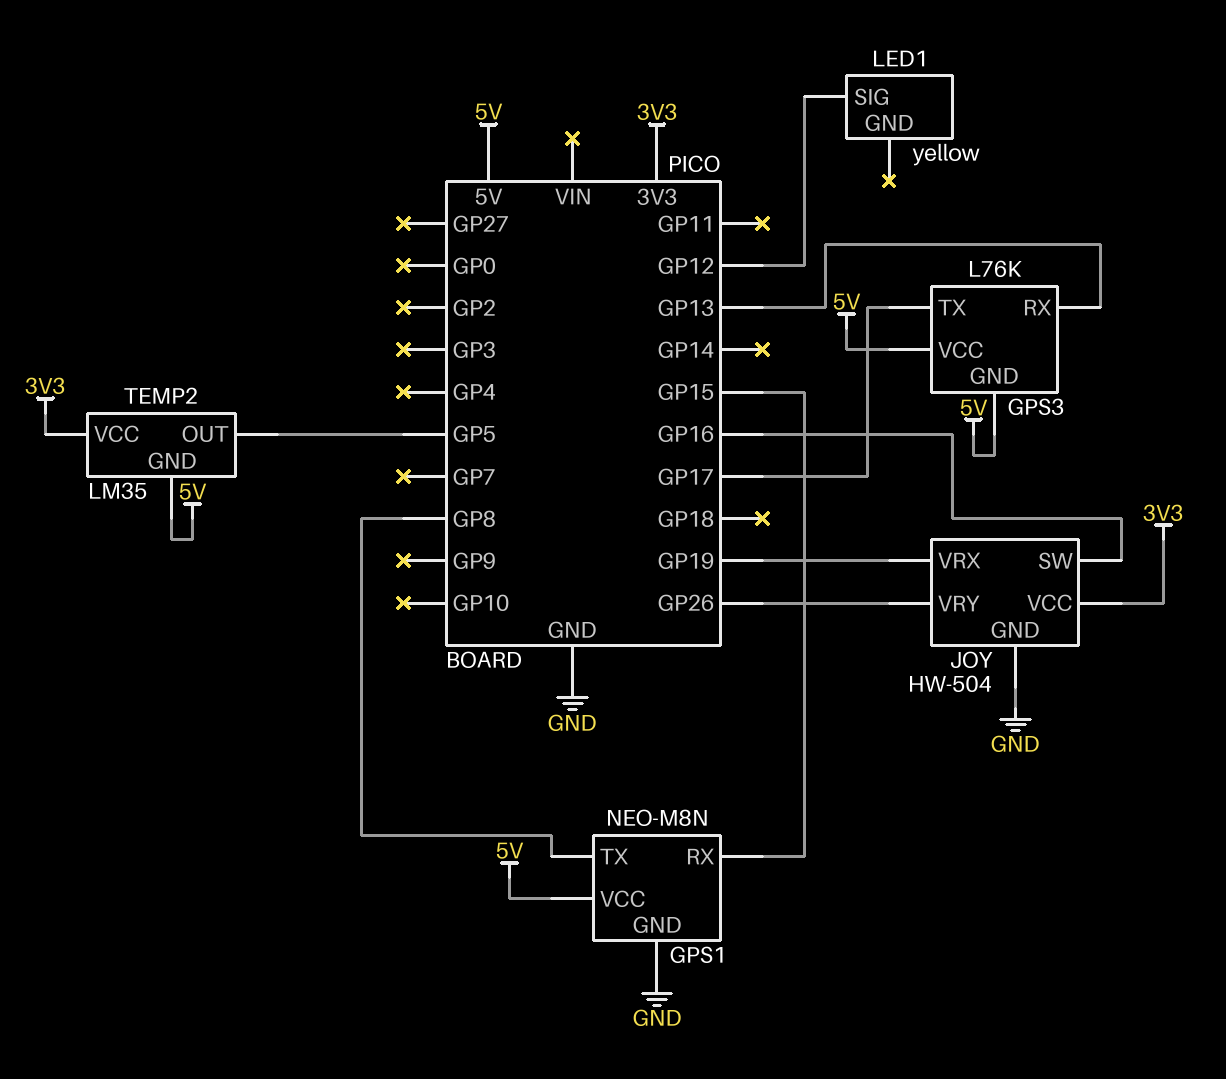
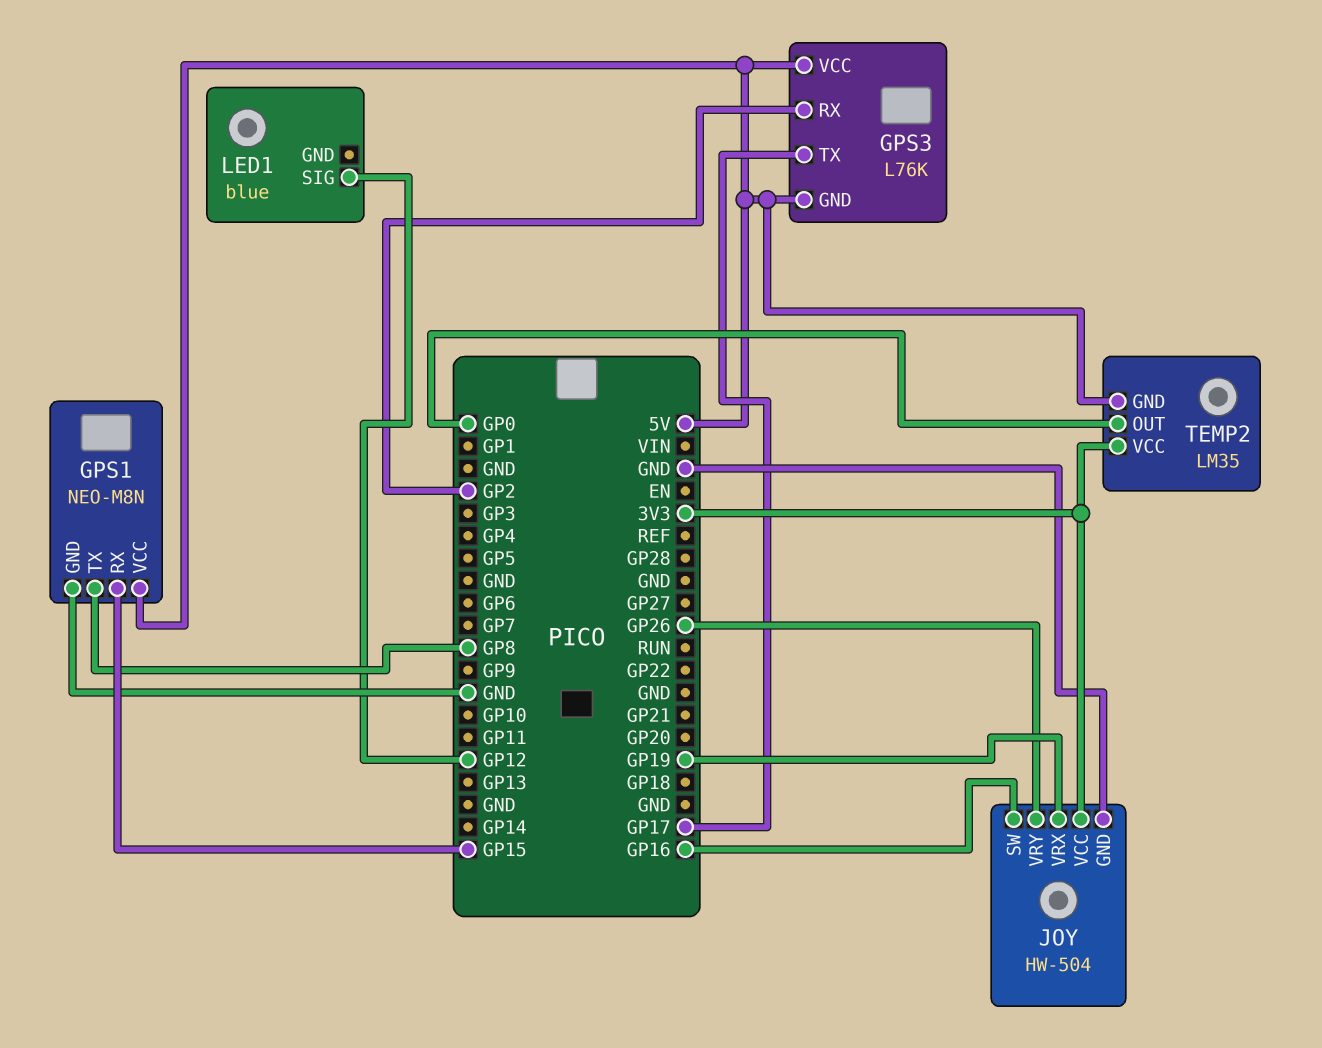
GPS3 pin RX: GP13 -> GP2
LED1: yellow -> blue
TEMP2 pin OUT: GP5 -> GP0

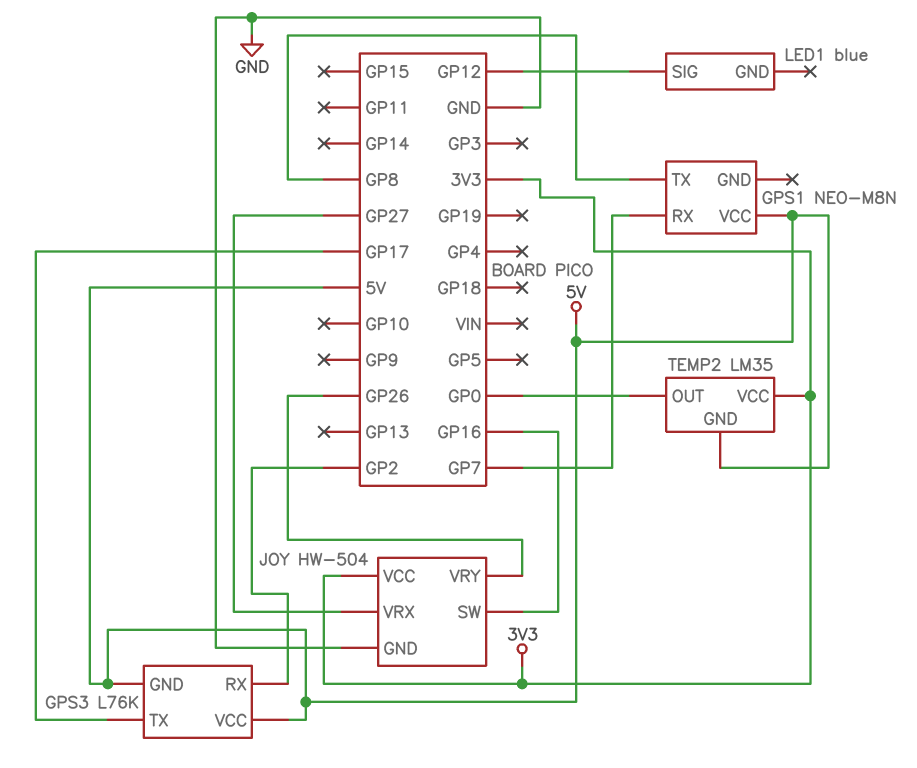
GPS1 pin GND: GND -> none
GPS1 pin RX: GP15 -> GP7
JOY pin VRX: GP19 -> GP27

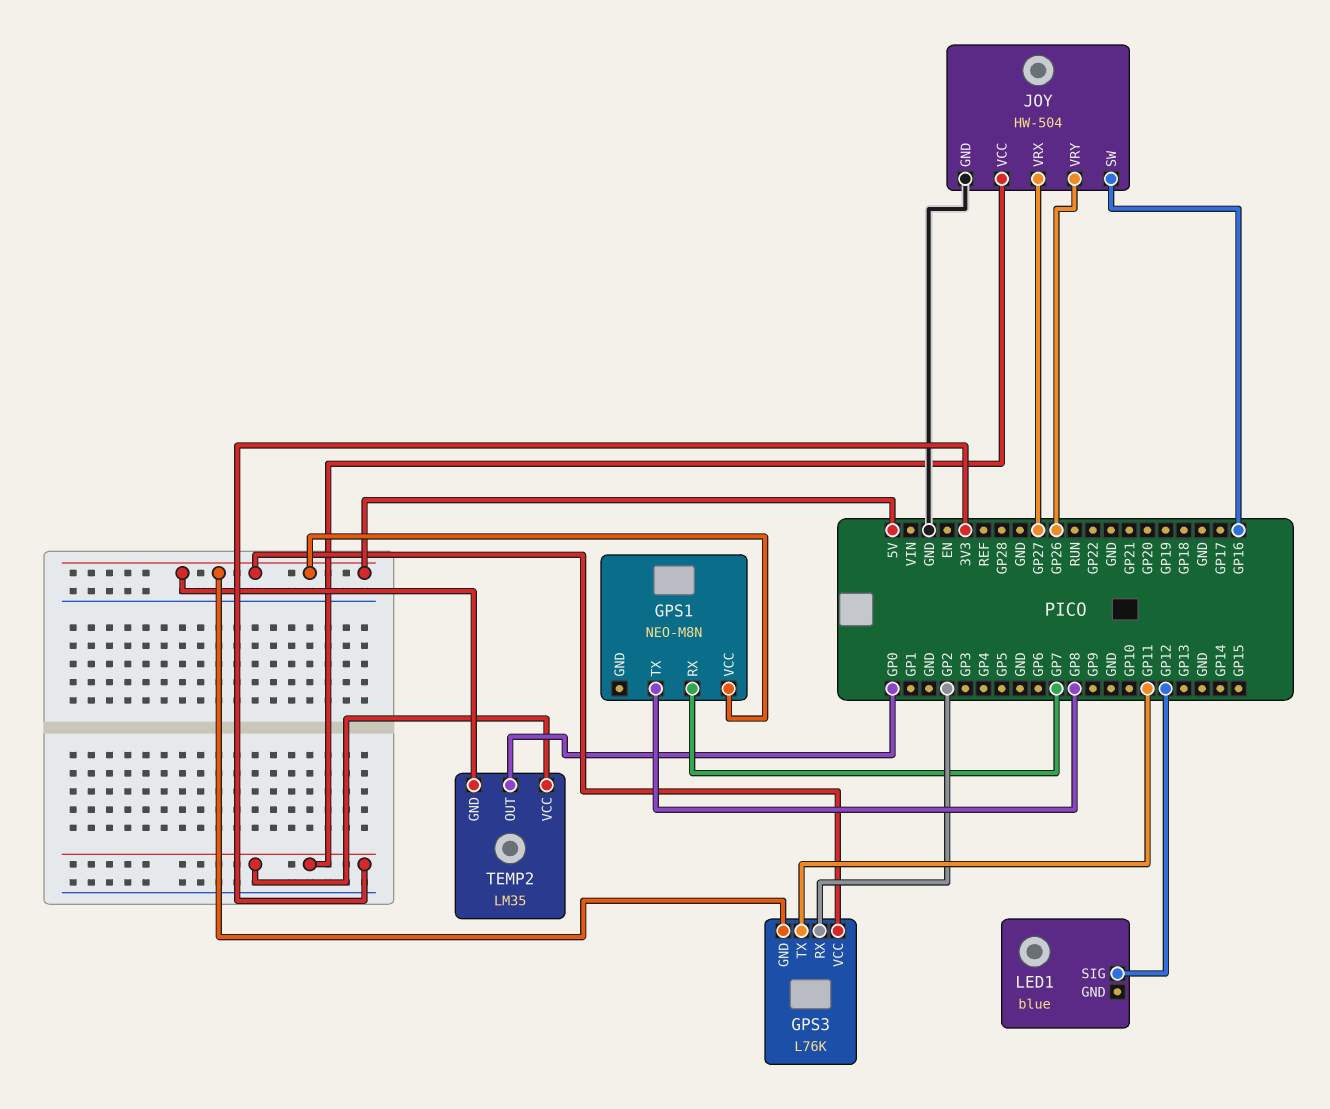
GPS3 pin TX: GP17 -> GP11

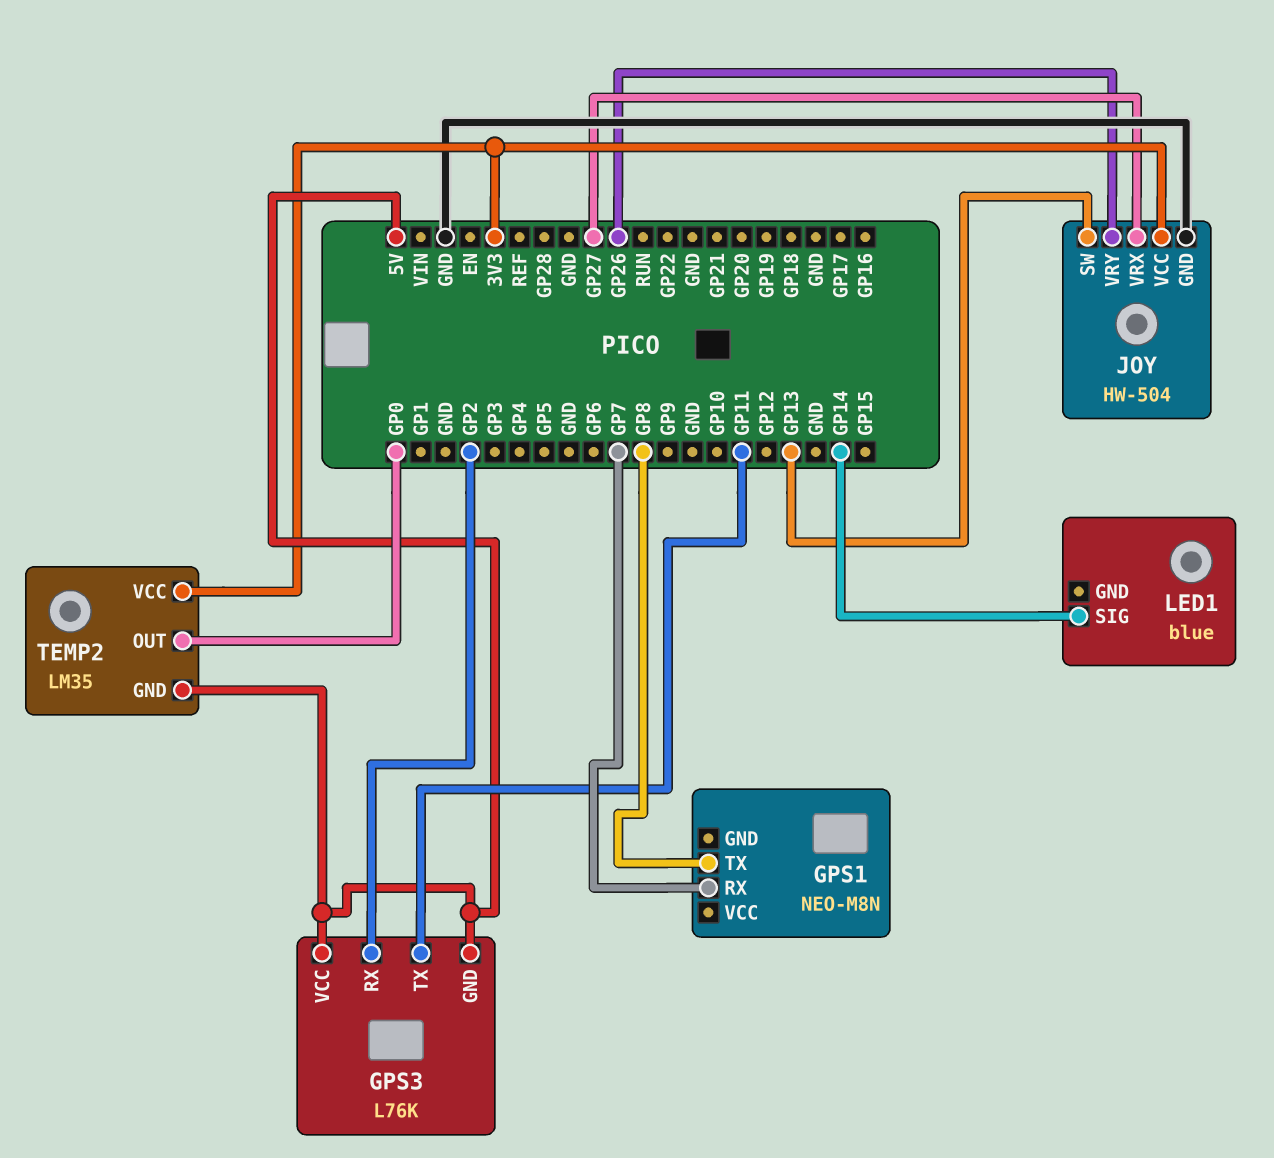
GPS1 pin VCC: 5V -> none
JOY pin SW: GP16 -> GP13
LED1 pin SIG: GP12 -> GP14

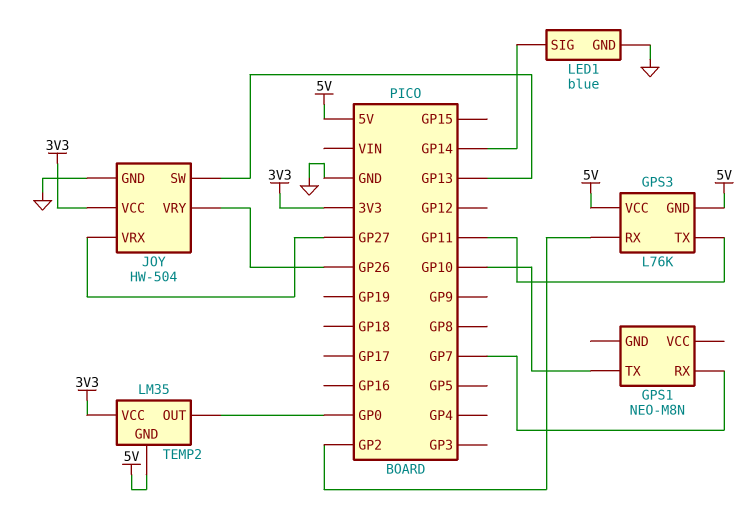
GPS1 pin TX: GP8 -> GP10
LED1 pin GND: none -> GND

